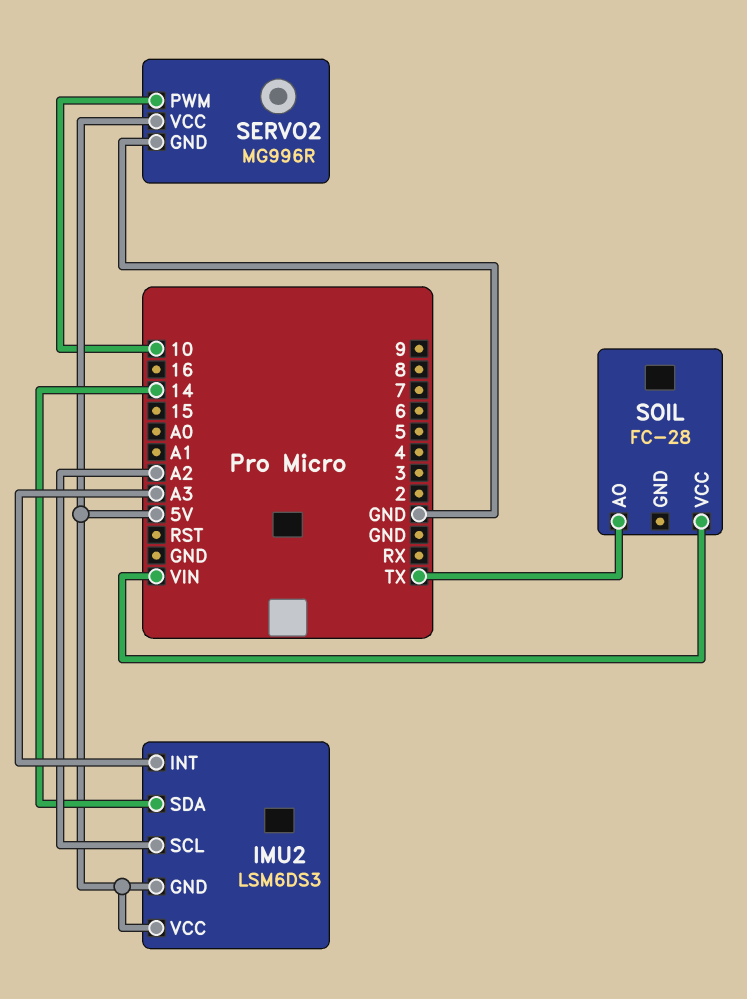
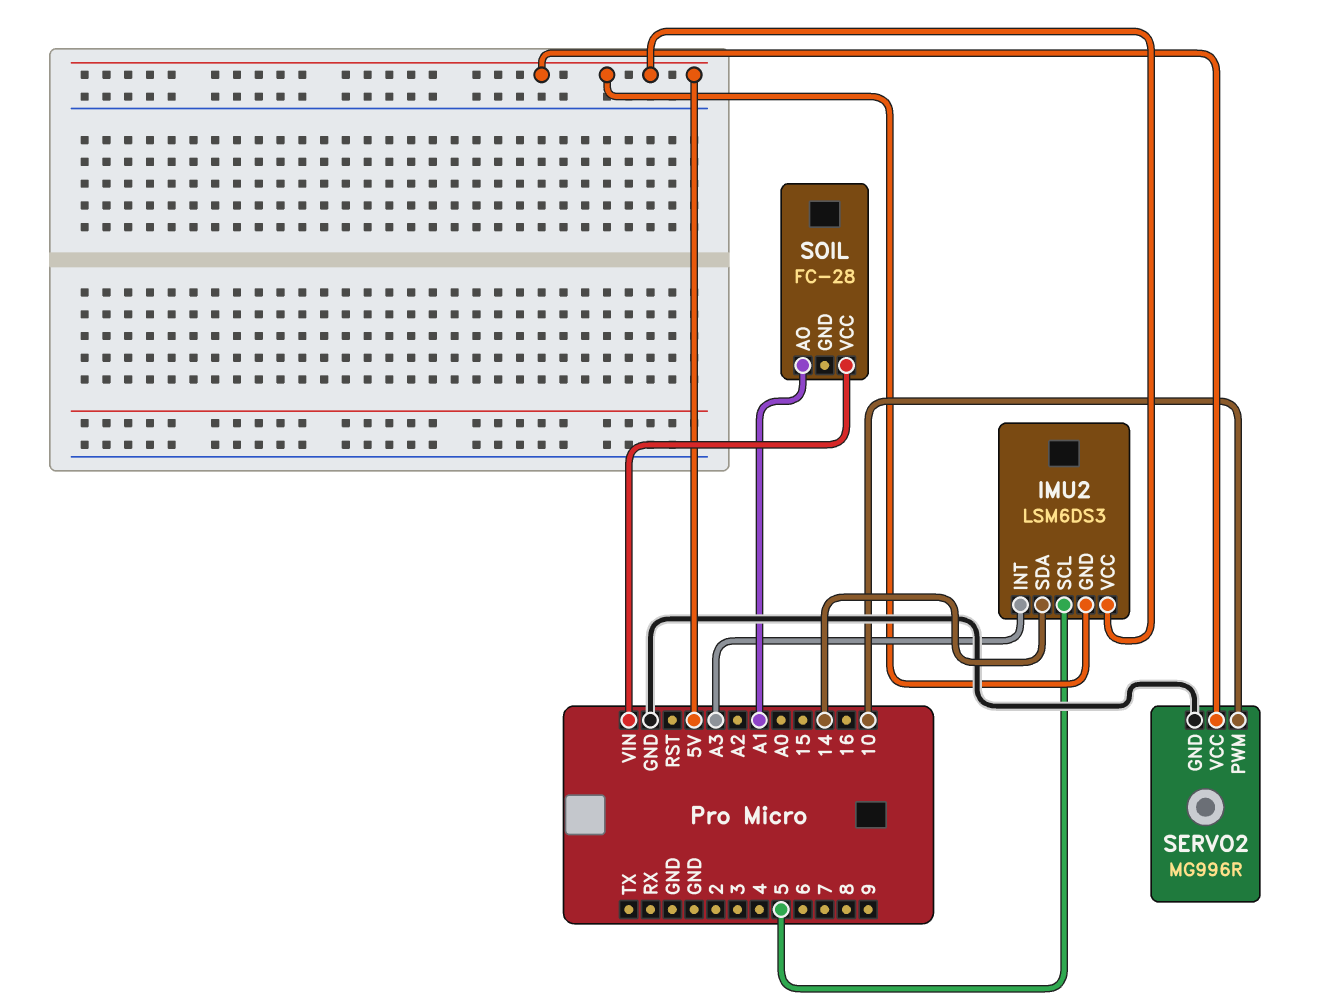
IMU2 pin SCL: A2 -> 5
SOIL pin AO: TX -> A1

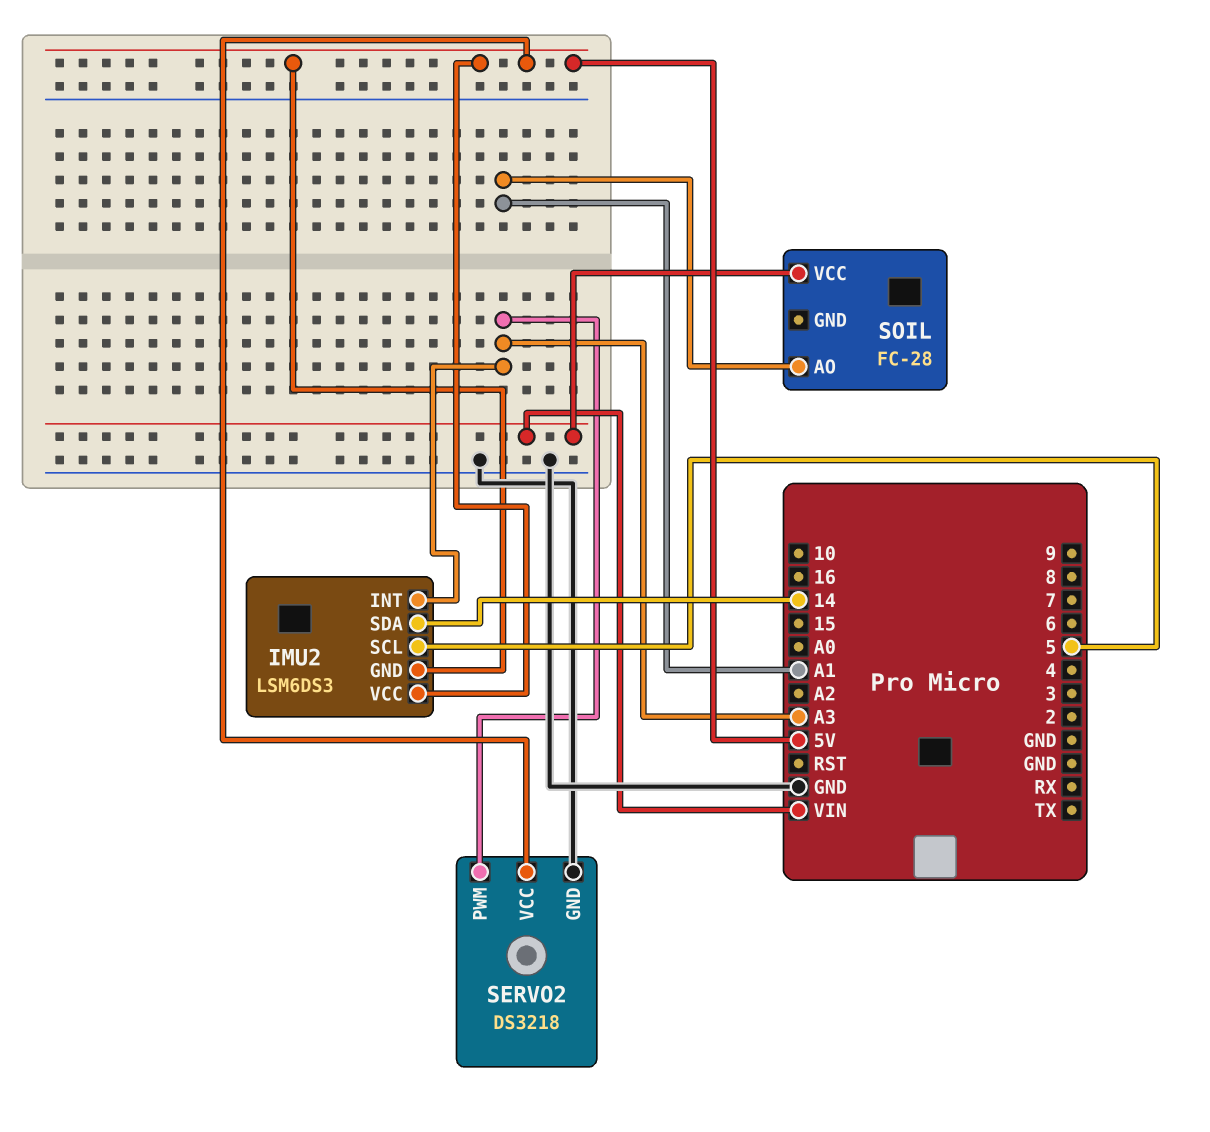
SERVO2: MG996R -> DS3218
SERVO2 pin PWM: 10 -> A3

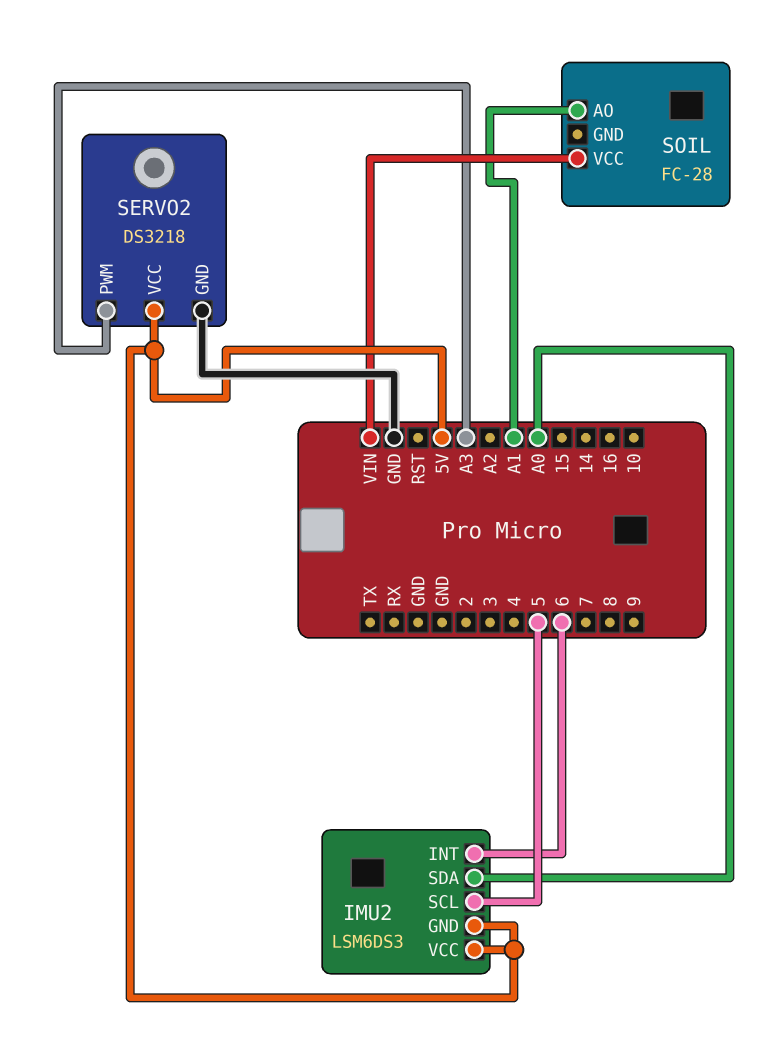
IMU2 pin INT: A3 -> 6
IMU2 pin SDA: 14 -> A0

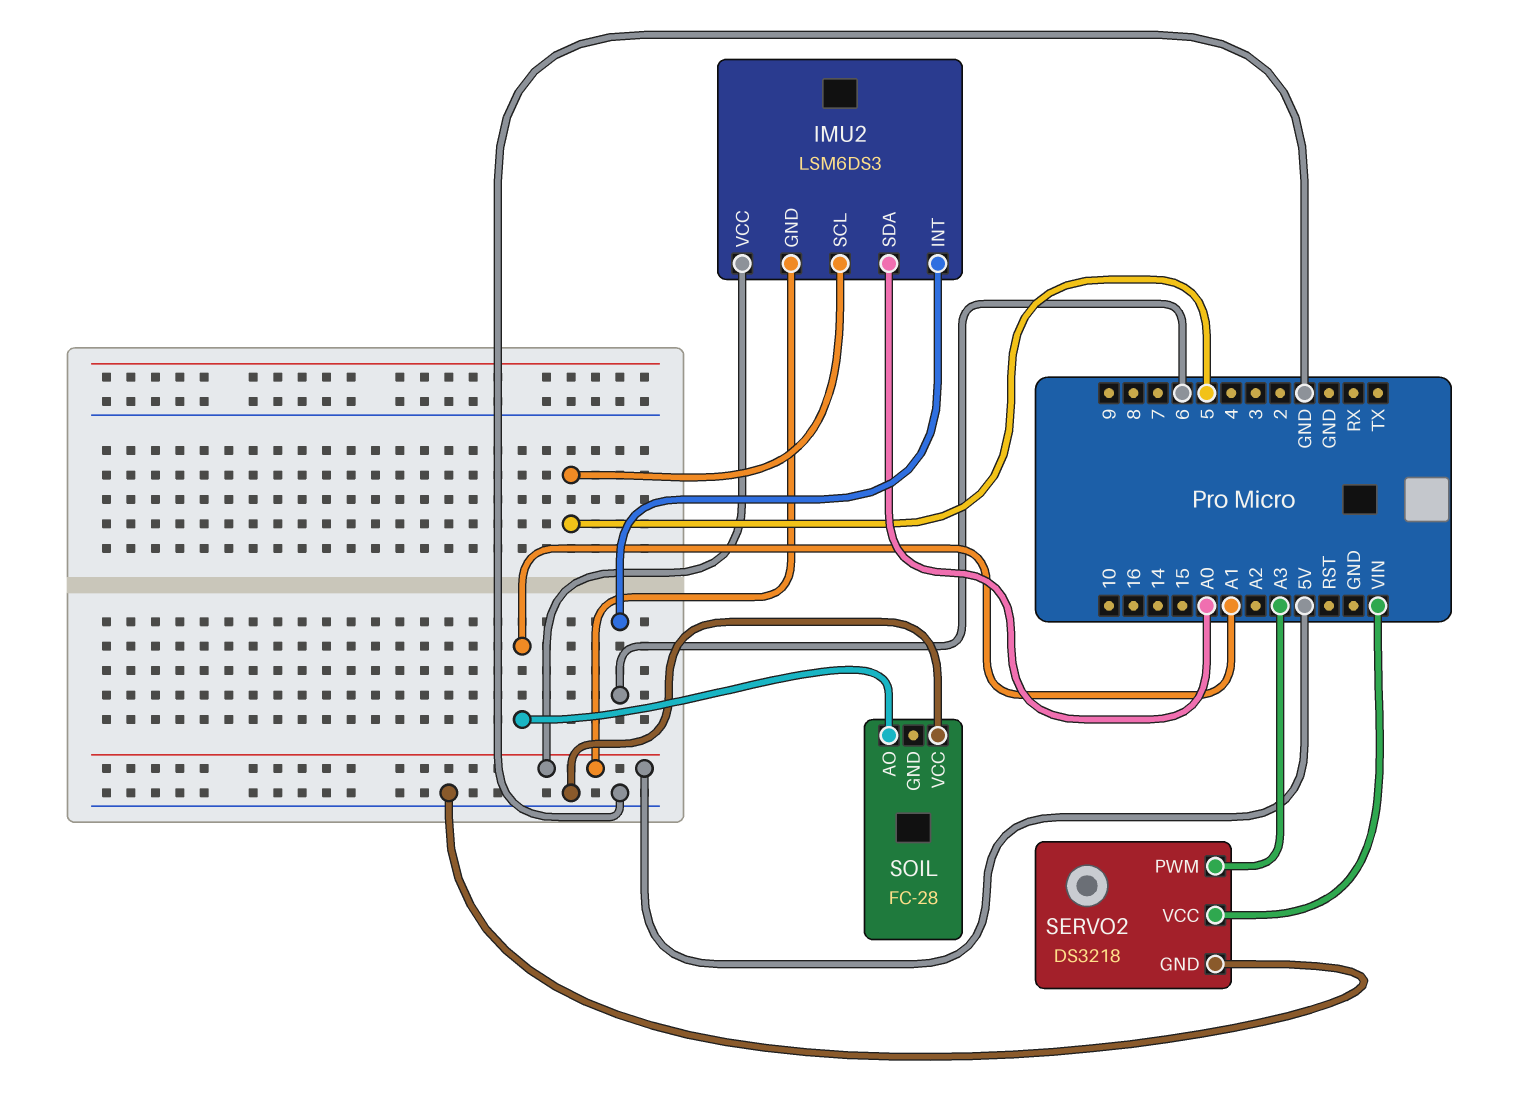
SERVO2 pin VCC: 5V -> VIN
SOIL pin VCC: VIN -> GND

